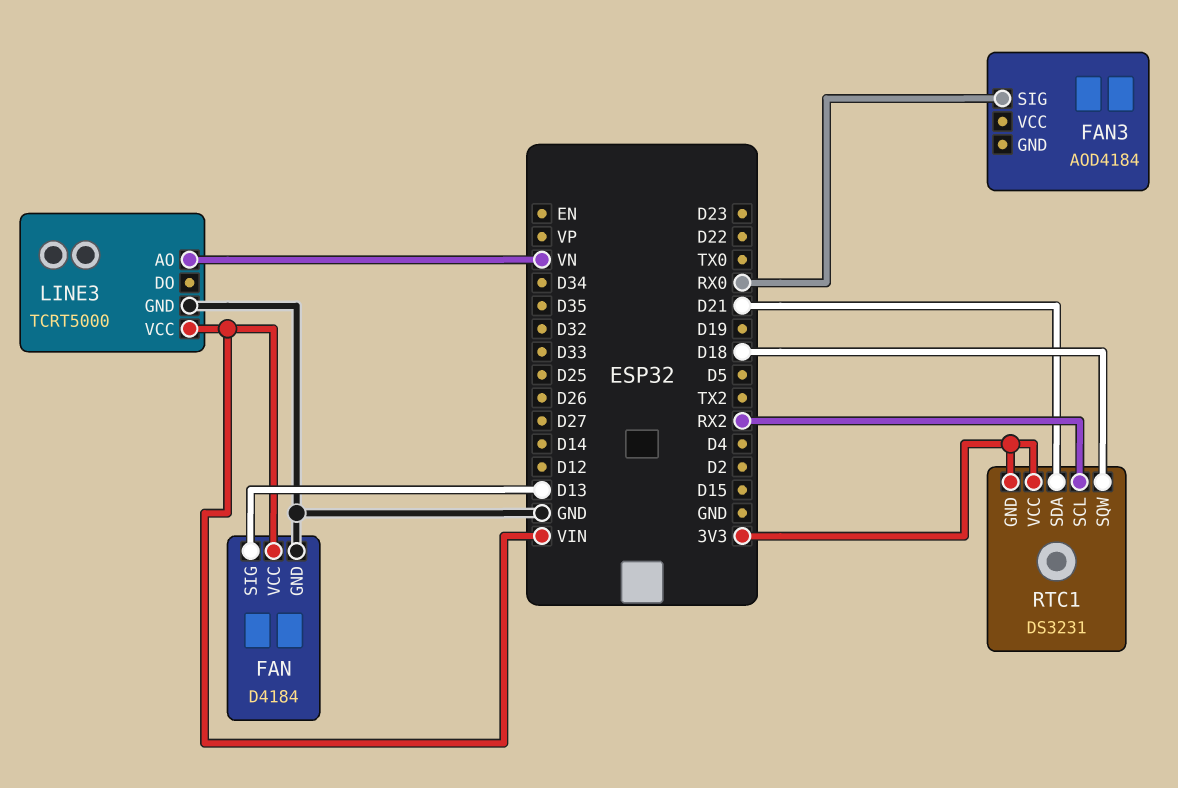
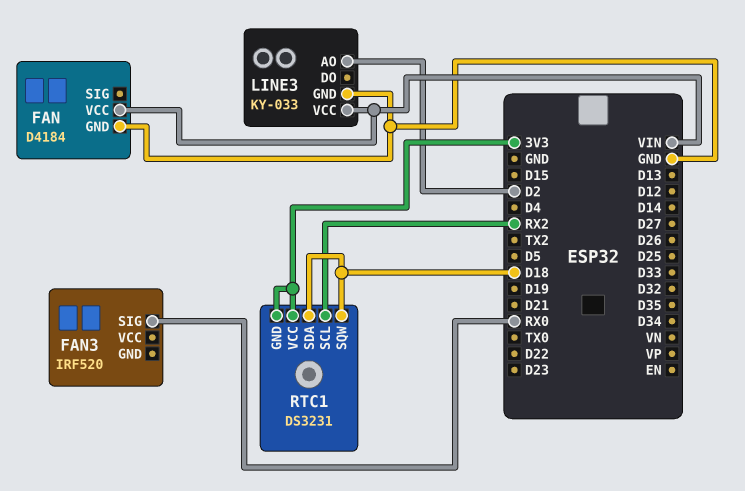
FAN pin SIG: D13 -> none
FAN3: AOD4184 -> IRF520
LINE3: TCRT5000 -> KY-033
LINE3 pin AO: VN -> D2
RTC1 pin SDA: D21 -> D18

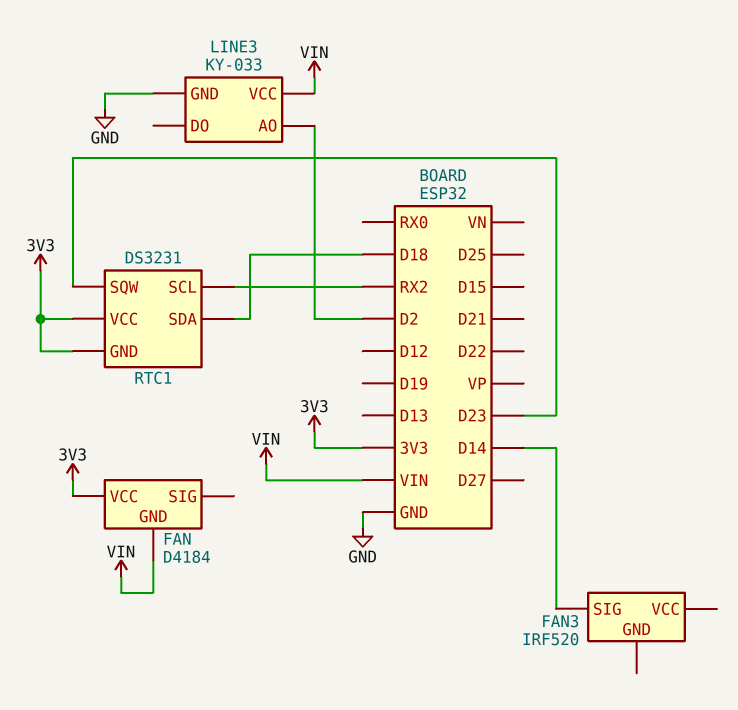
FAN pin GND: GND -> VIN
FAN pin VCC: VIN -> 3V3
FAN3 pin SIG: RX0 -> D14
RTC1 pin SQW: D18 -> D23

